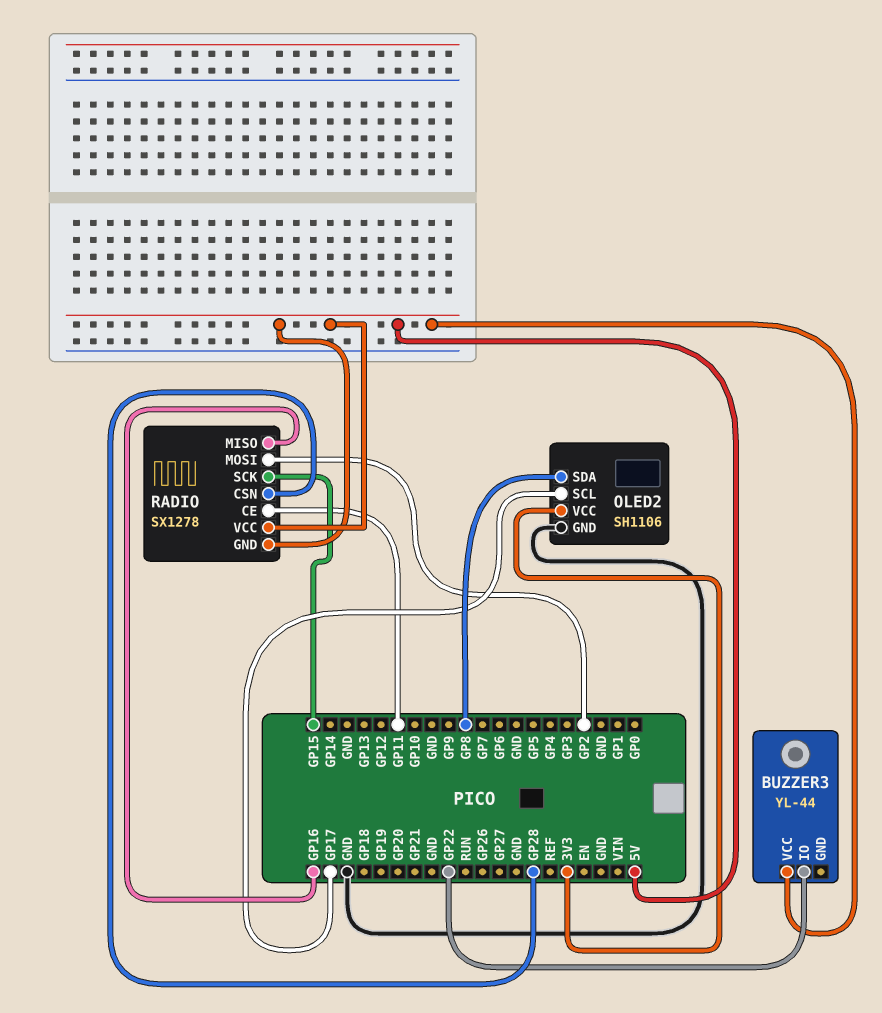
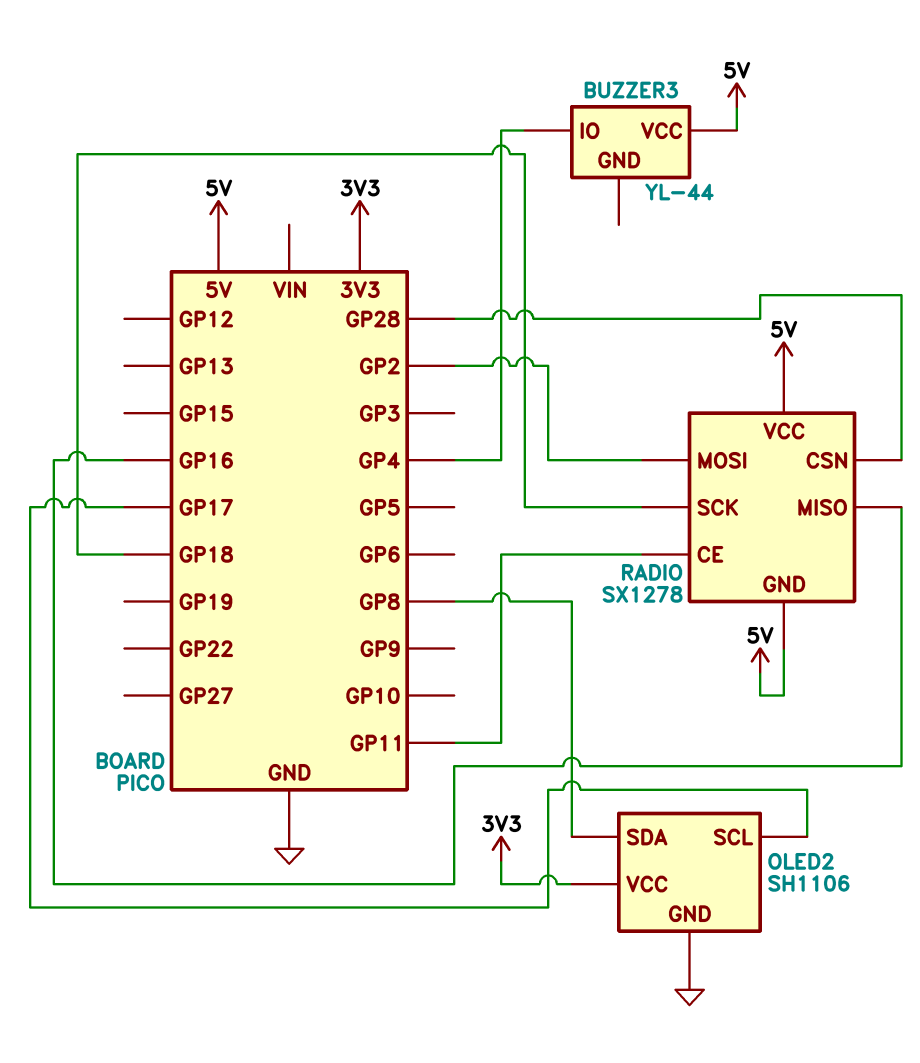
BUZZER3 pin IO: GP22 -> GP4
RADIO pin SCK: GP15 -> GP18

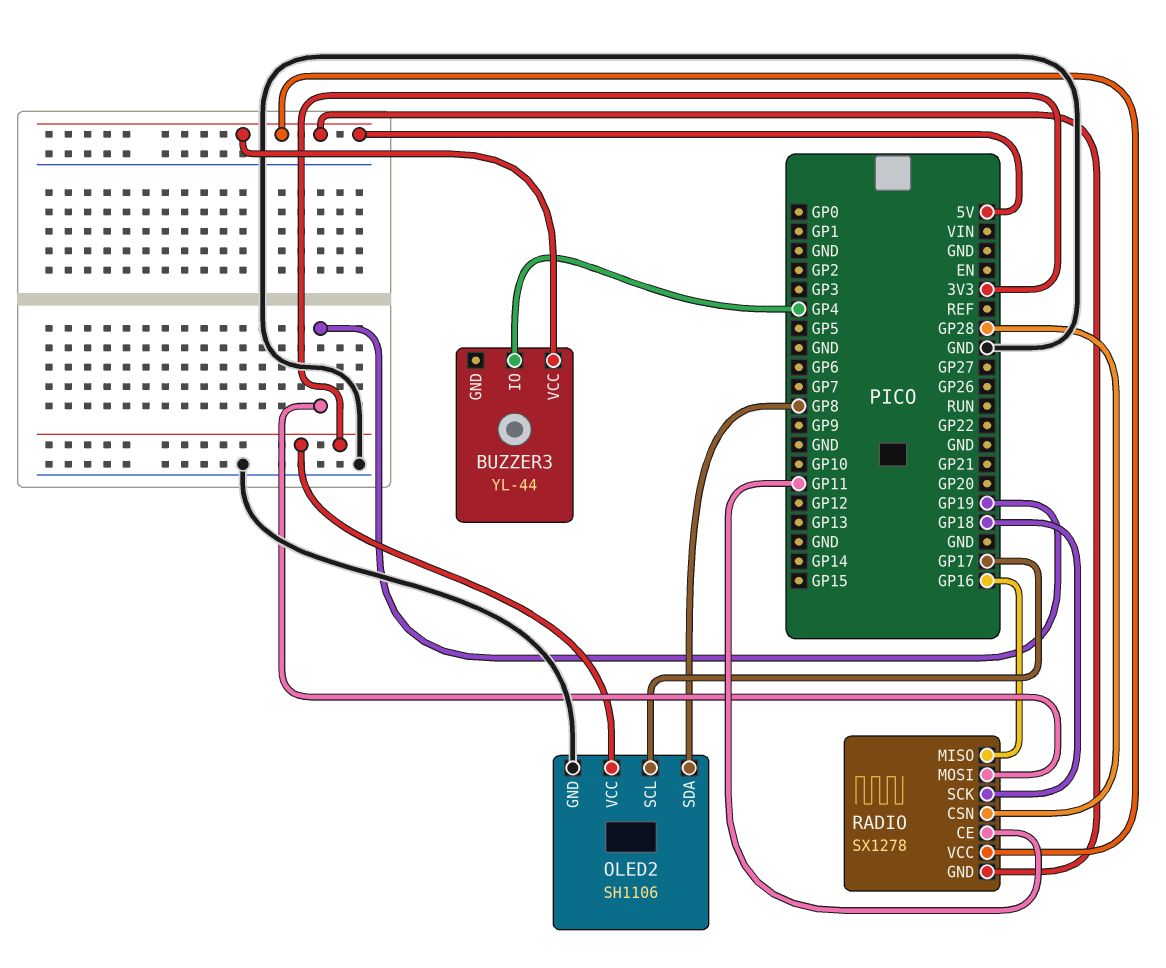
RADIO pin MOSI: GP2 -> GP19

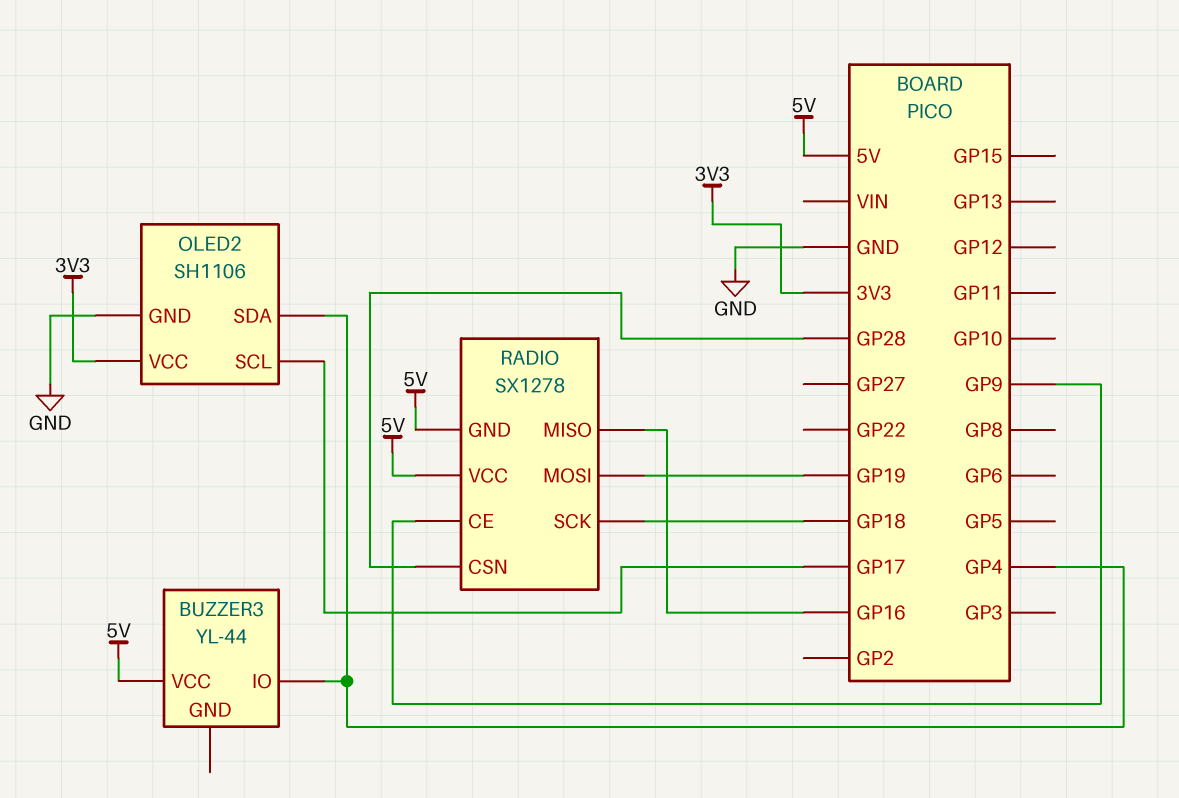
OLED2 pin SDA: GP8 -> GP4
RADIO pin CE: GP11 -> GP9

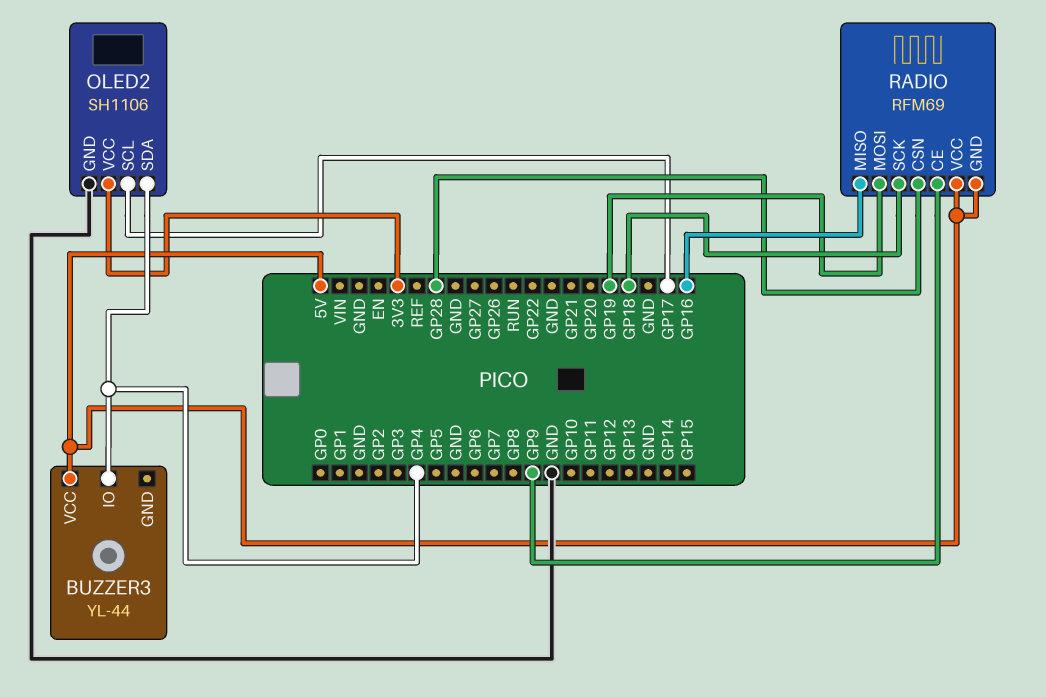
RADIO: SX1278 -> RFM69

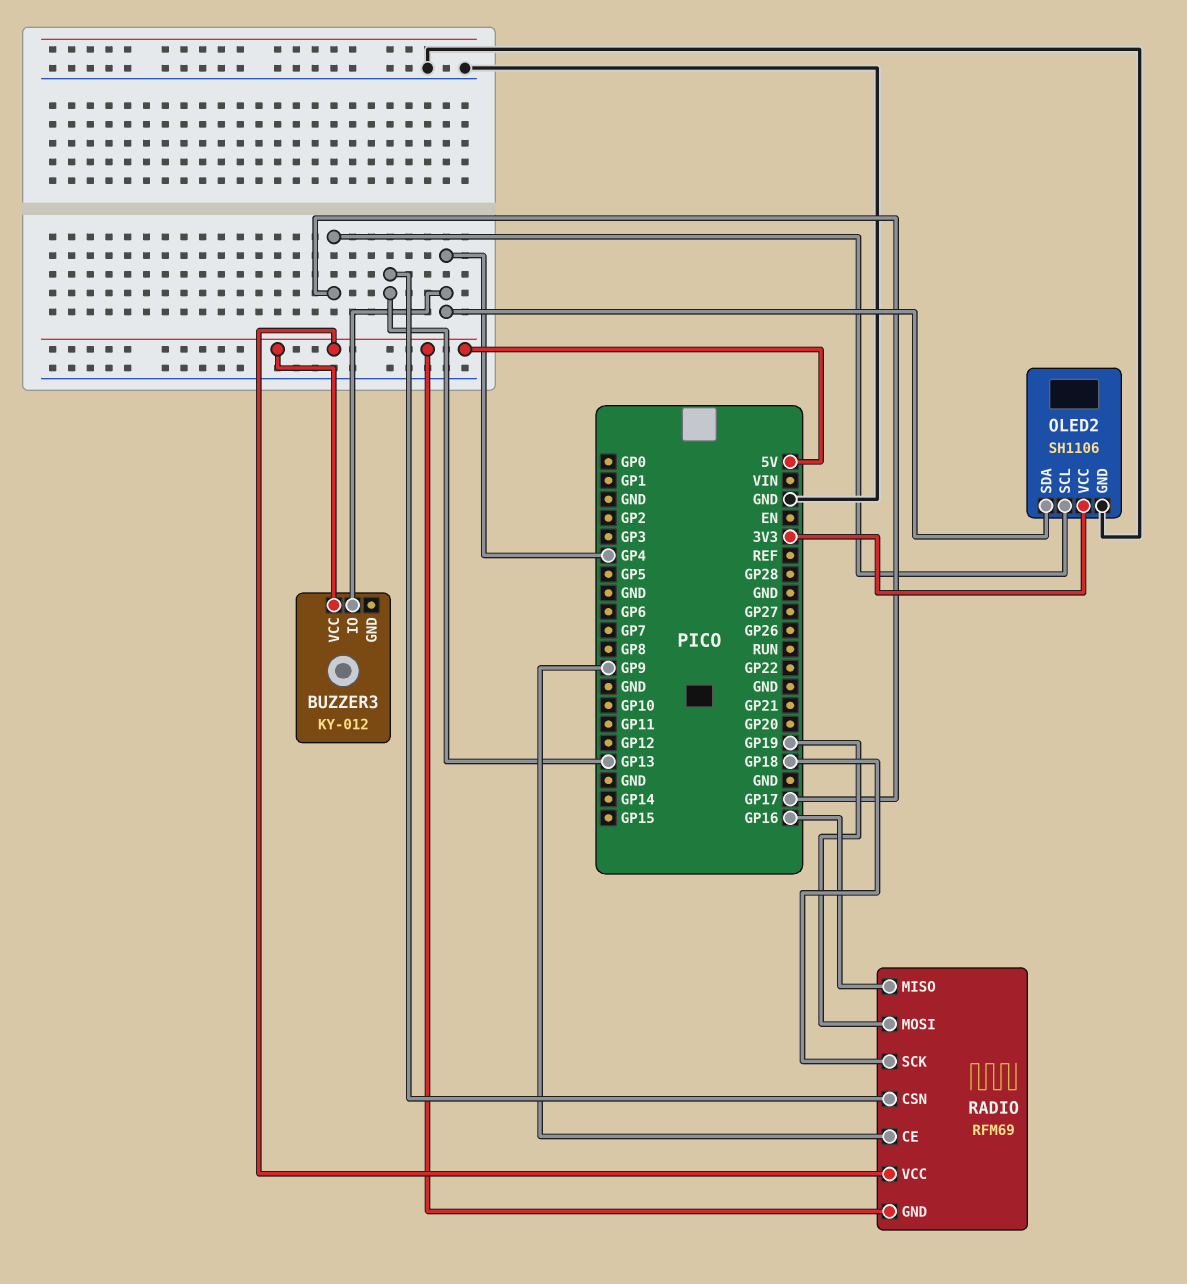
BUZZER3: YL-44 -> KY-012
RADIO pin CSN: GP28 -> GP13

